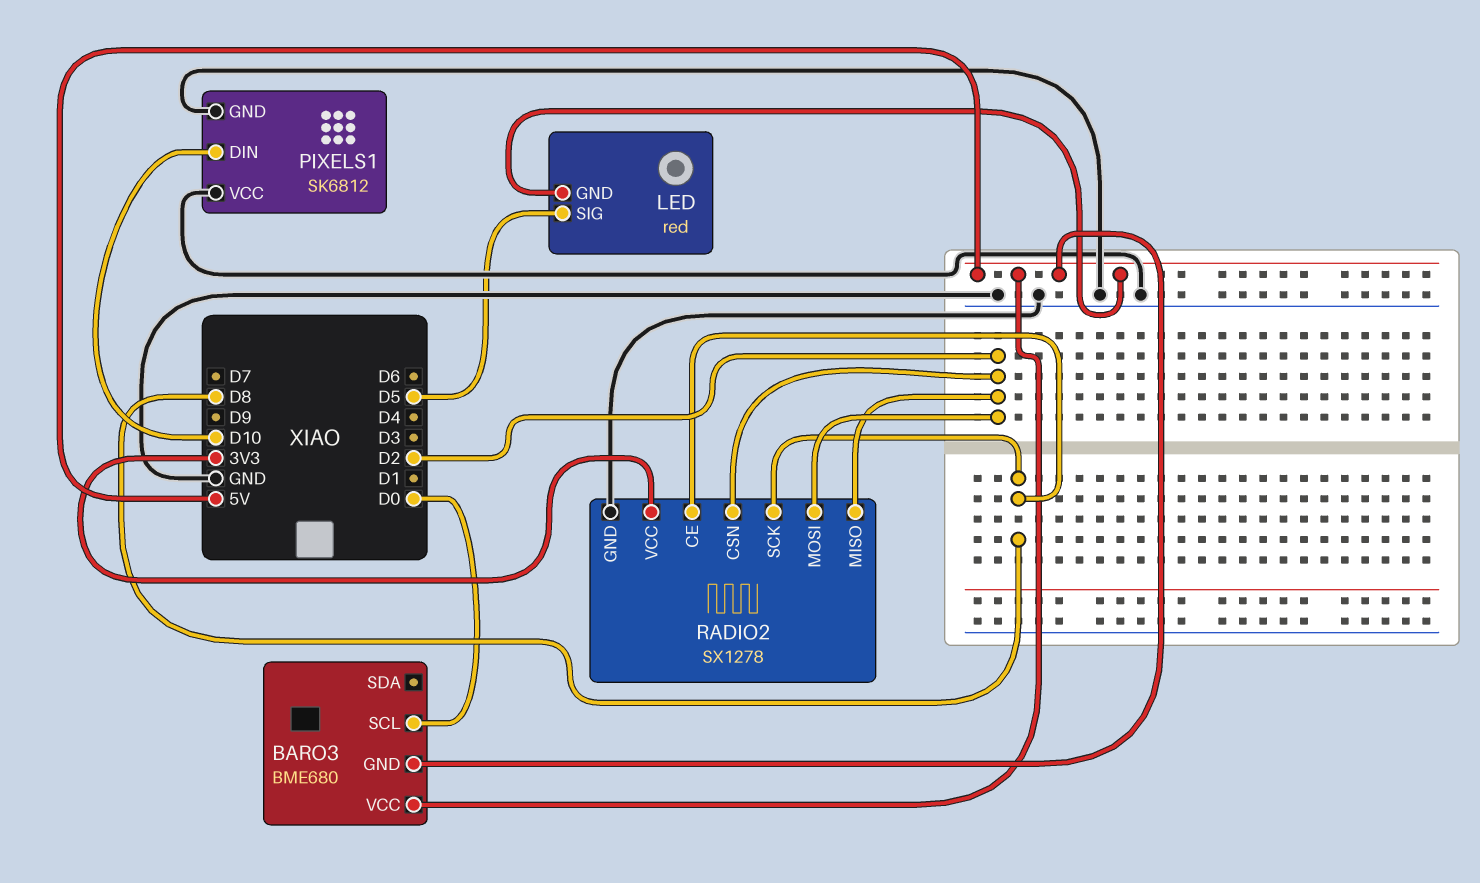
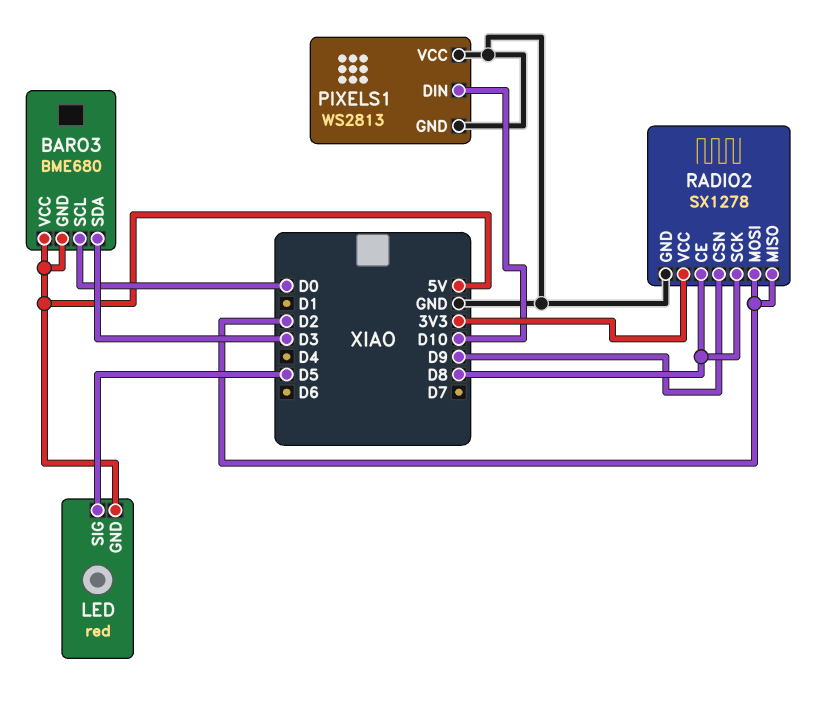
BARO3 pin SDA: none -> D3
PIXELS1: SK6812 -> WS2813
RADIO2 pin CSN: D2 -> D9

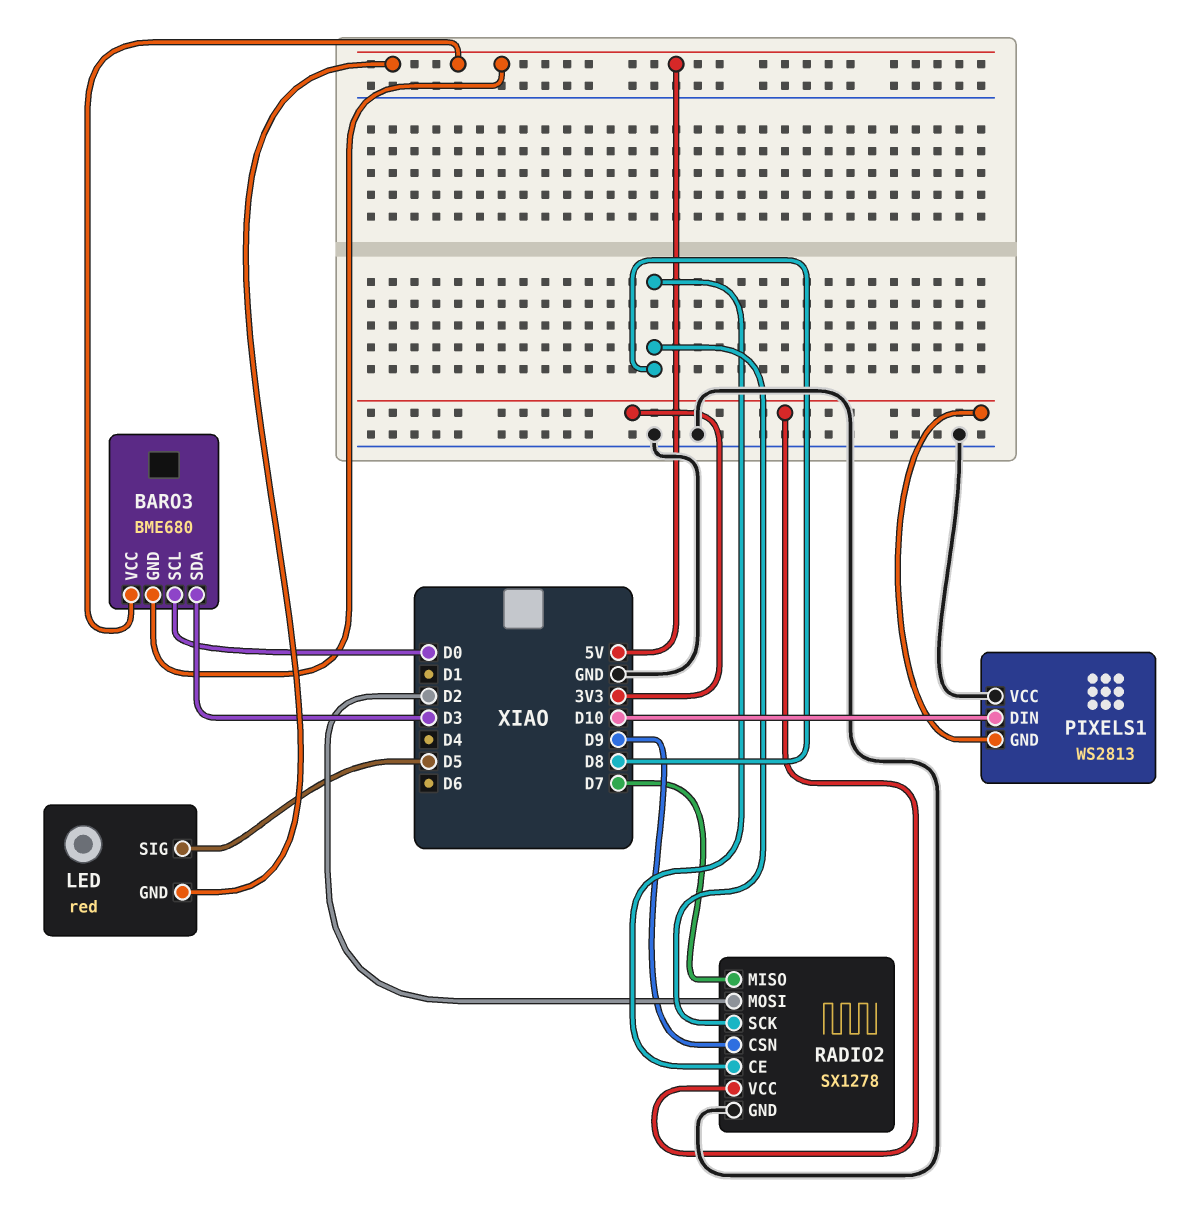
PIXELS1 pin GND: GND -> 3V3
RADIO2 pin MISO: D2 -> D7

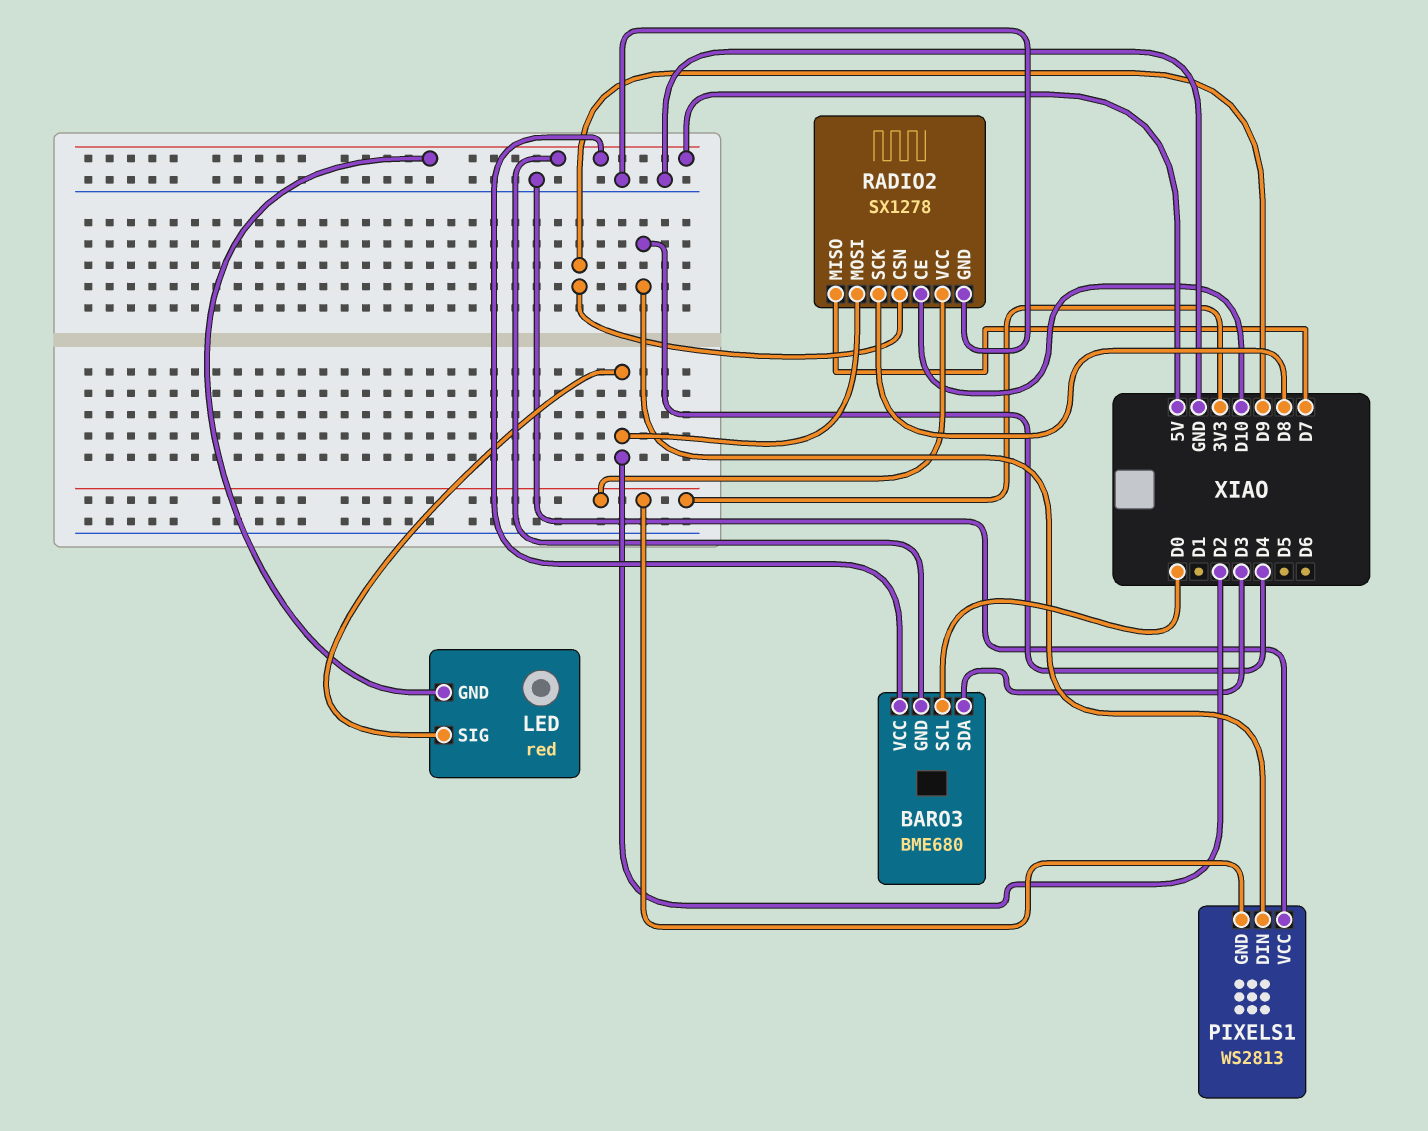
LED pin SIG: D5 -> D2
PIXELS1 pin DIN: D10 -> D4
RADIO2 pin CE: D8 -> D10

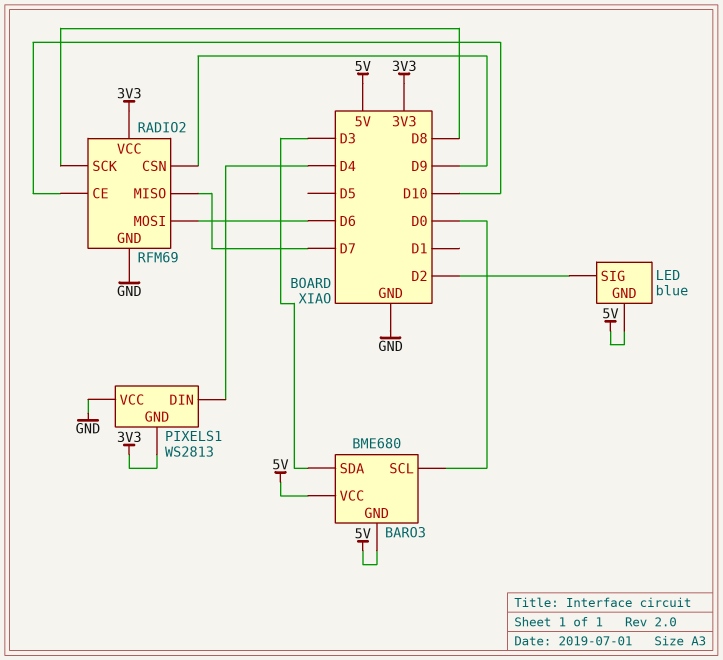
LED: red -> blue
RADIO2: SX1278 -> RFM69
RADIO2 pin MOSI: D2 -> D6

